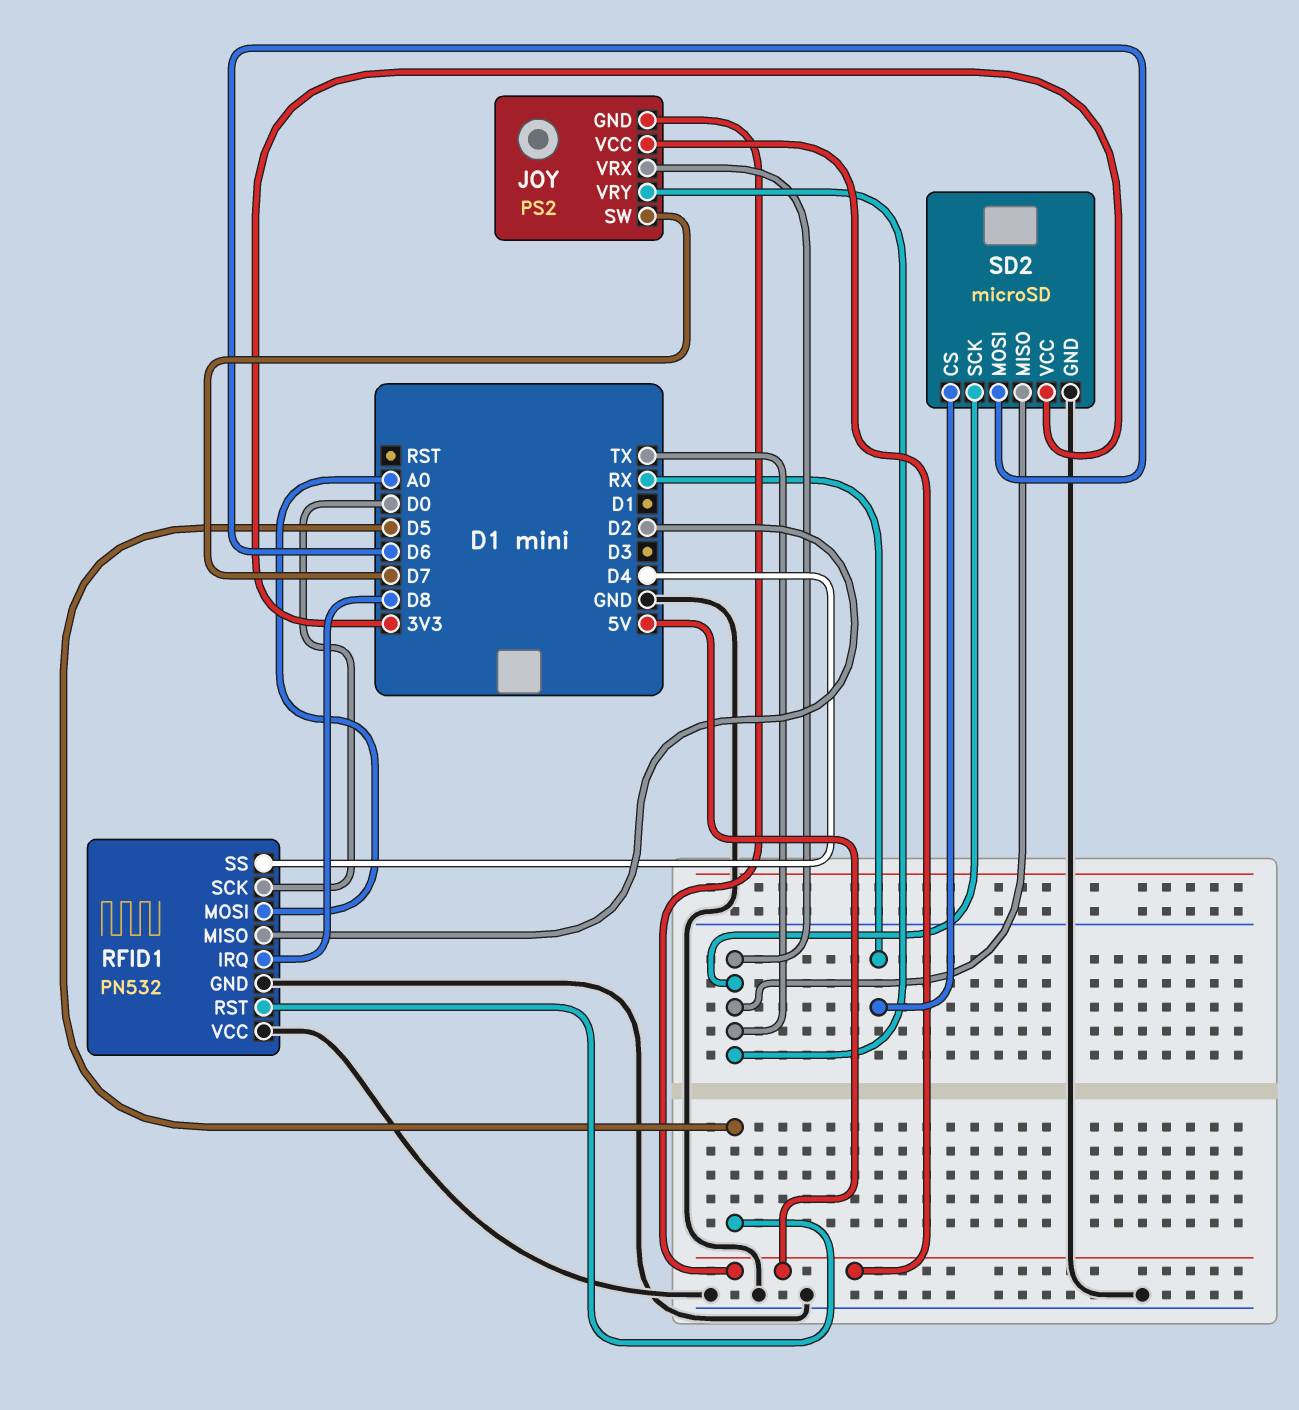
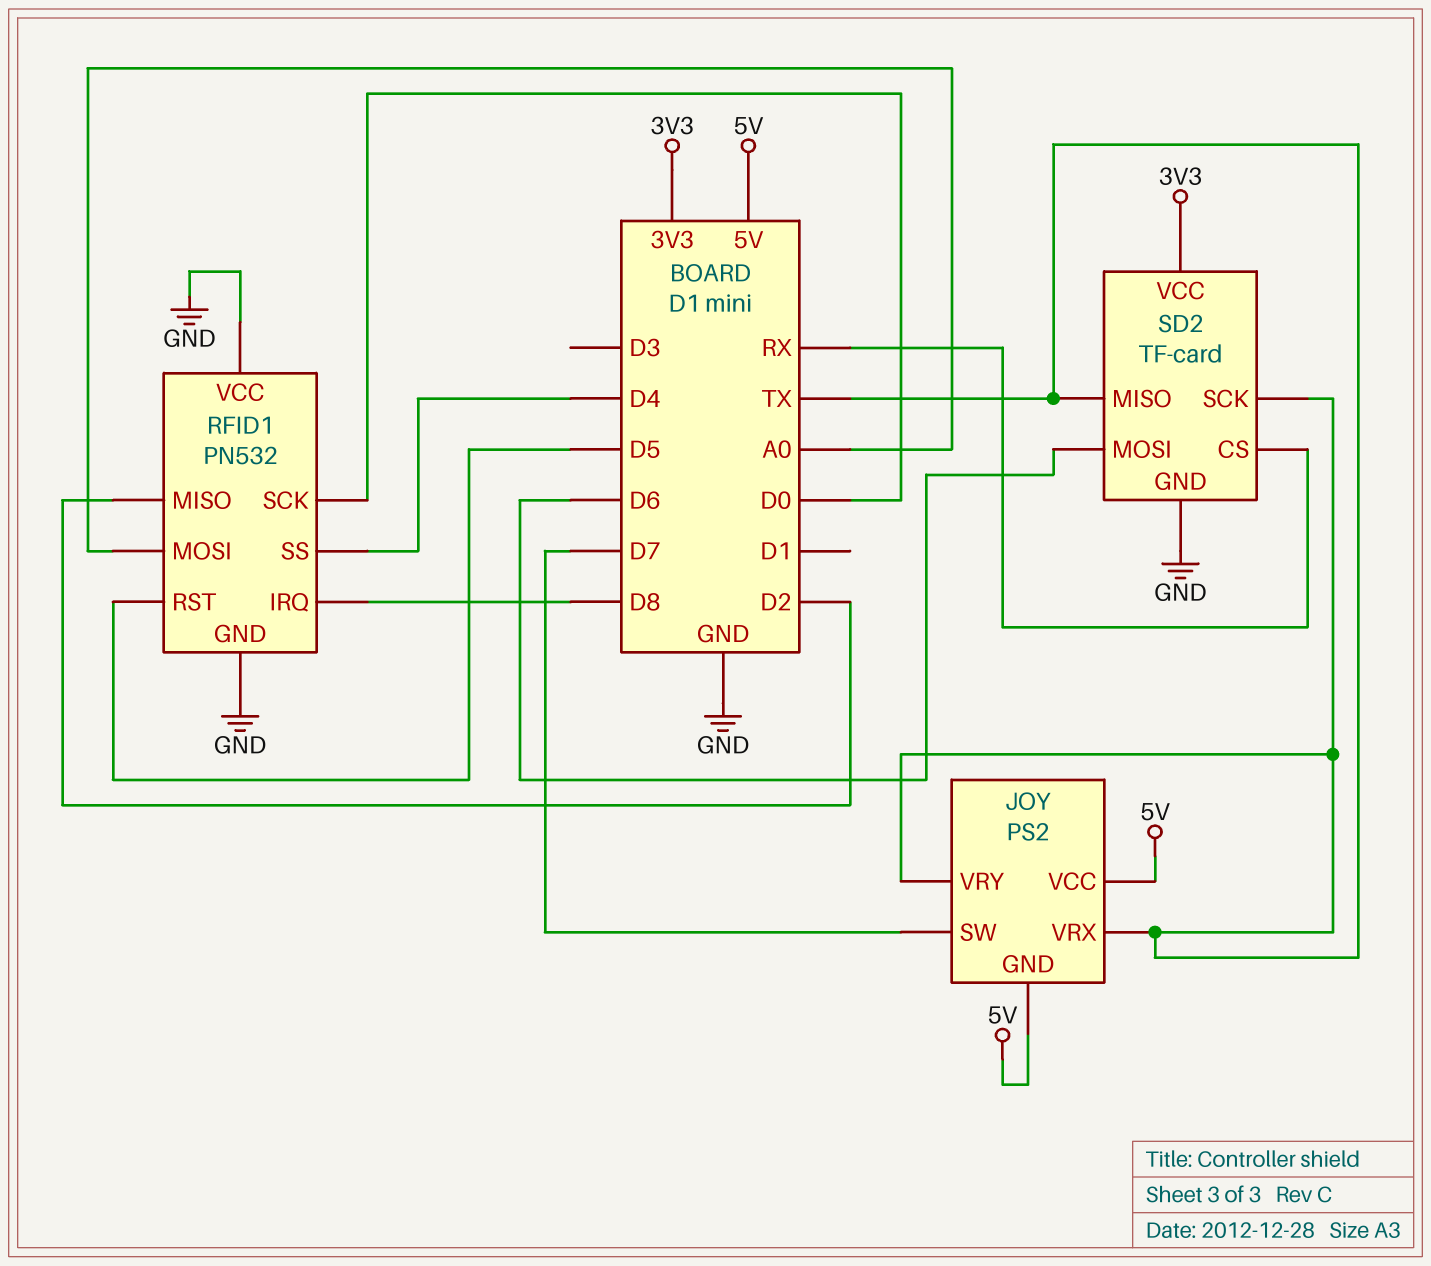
SD2: microSD -> TF-card

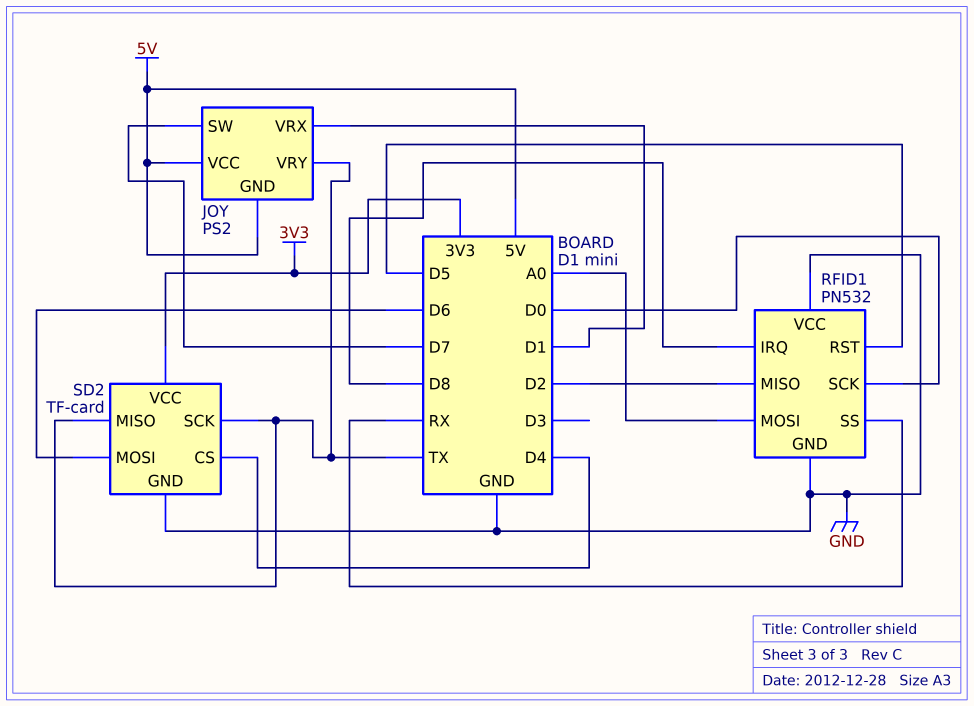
JOY pin VRX: TX -> D1
RFID1 pin SS: D4 -> RX
SD2 pin CS: RX -> D4

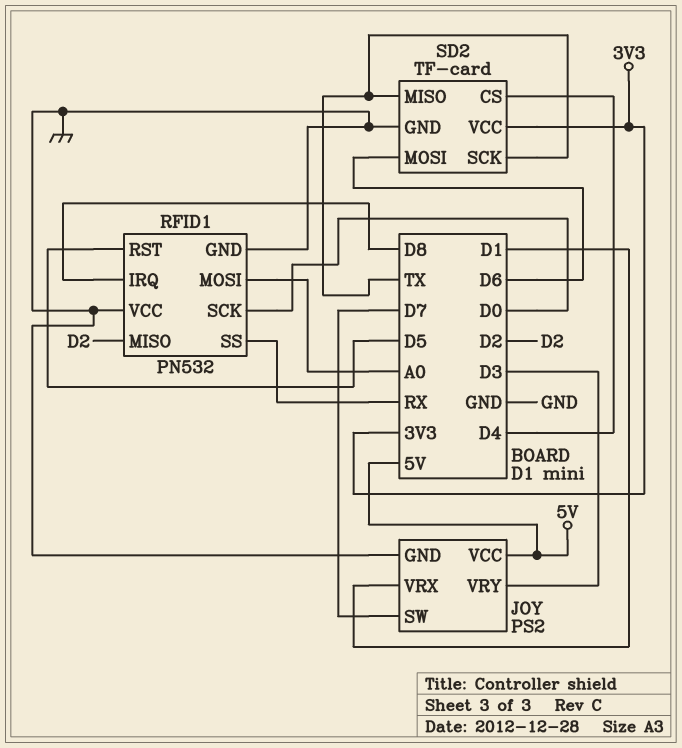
JOY pin GND: 5V -> GND
JOY pin VRY: TX -> D3

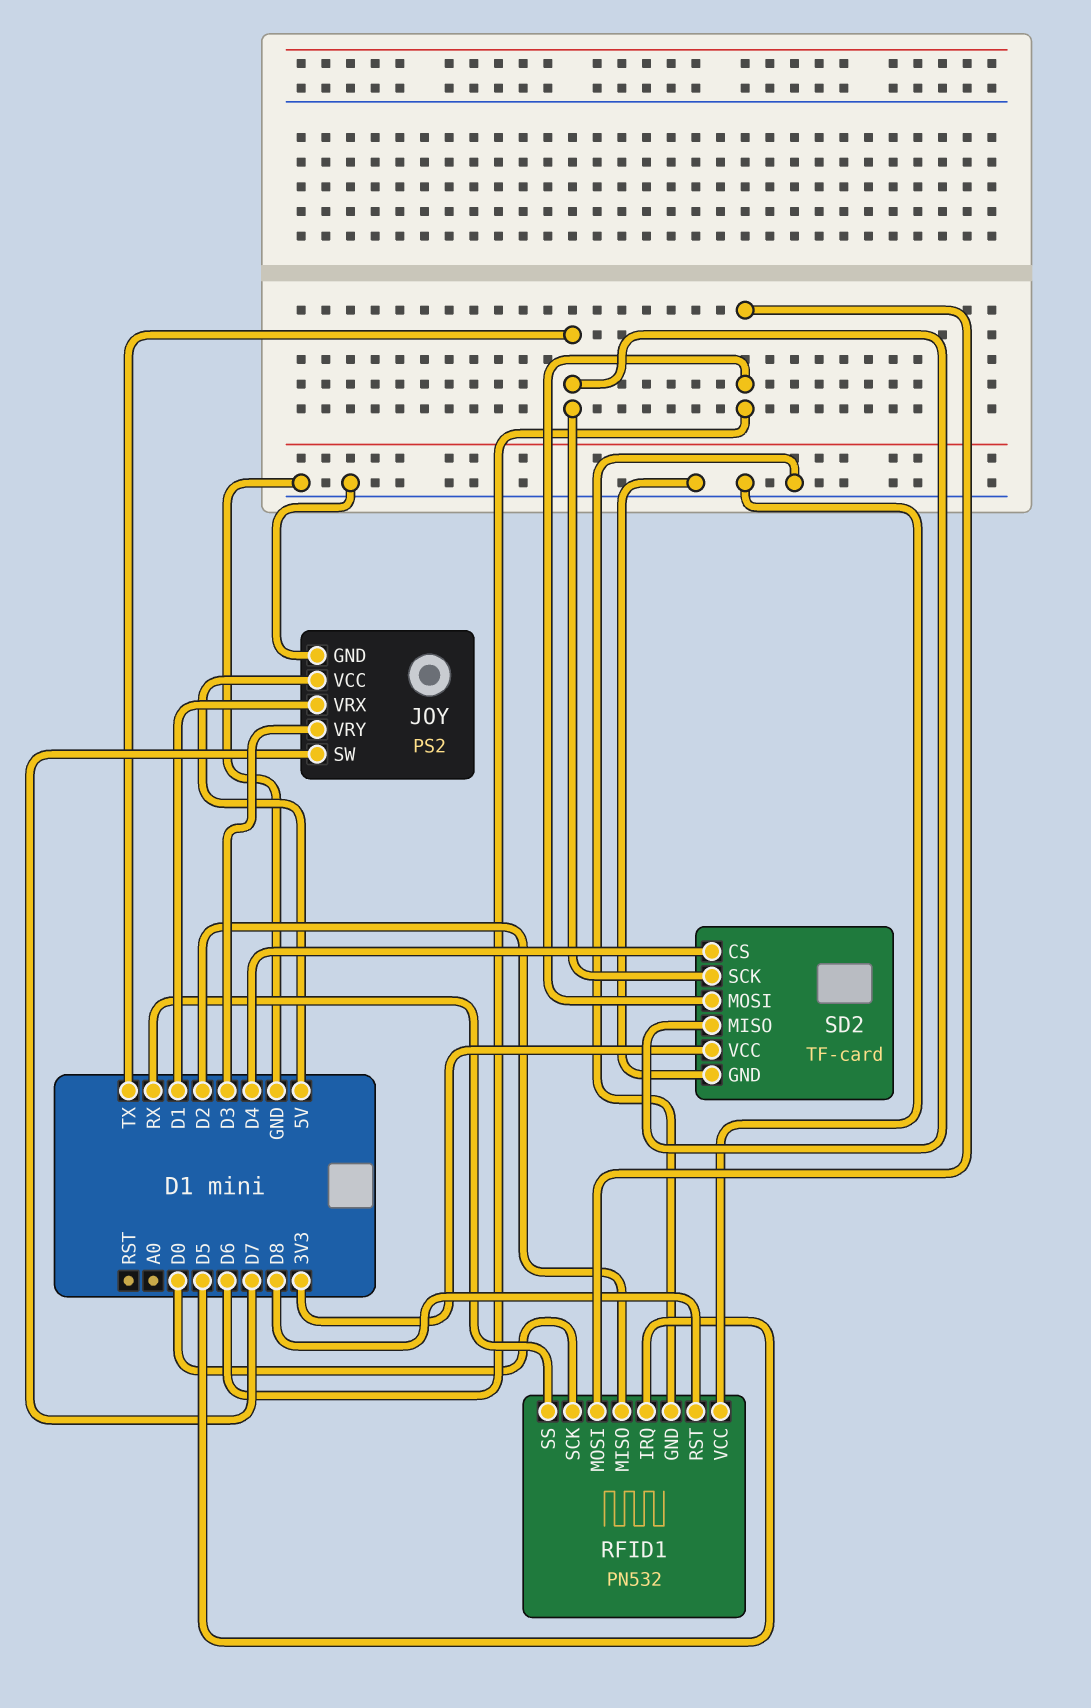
RFID1 pin IRQ: D8 -> D5
RFID1 pin MOSI: A0 -> D6
RFID1 pin RST: D5 -> D8

